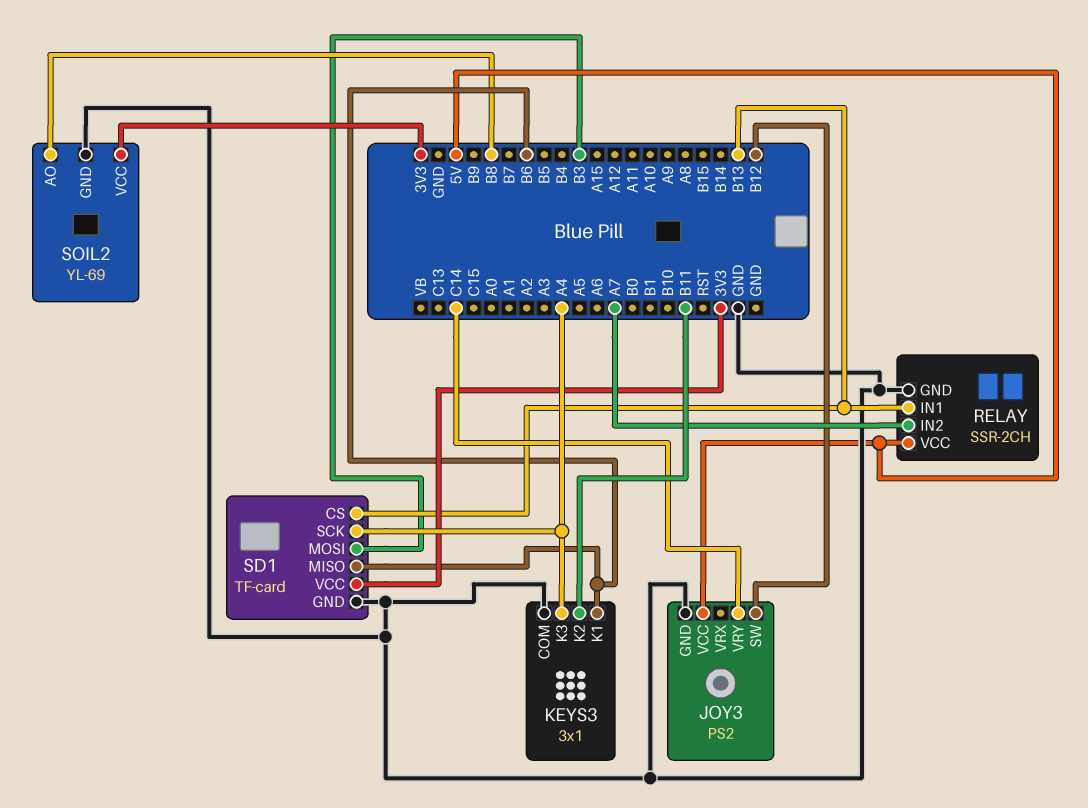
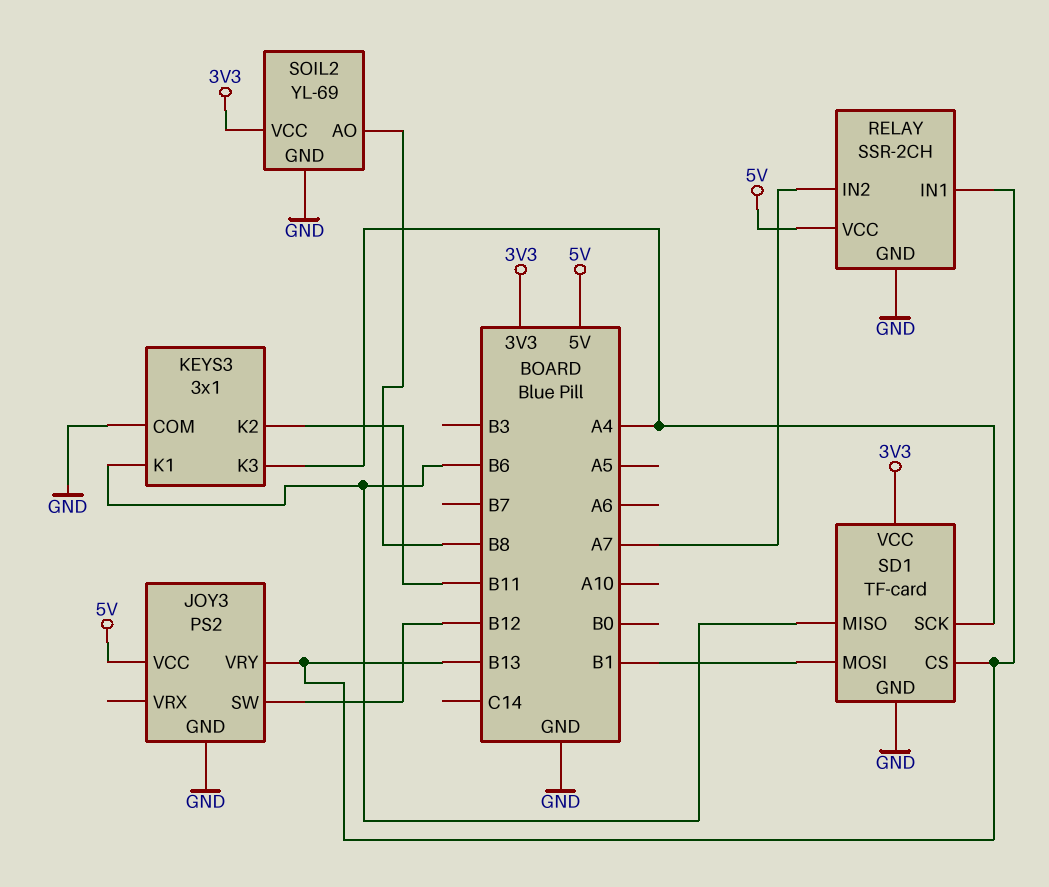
JOY3 pin VRY: C14 -> B13
SD1 pin MOSI: B3 -> B1

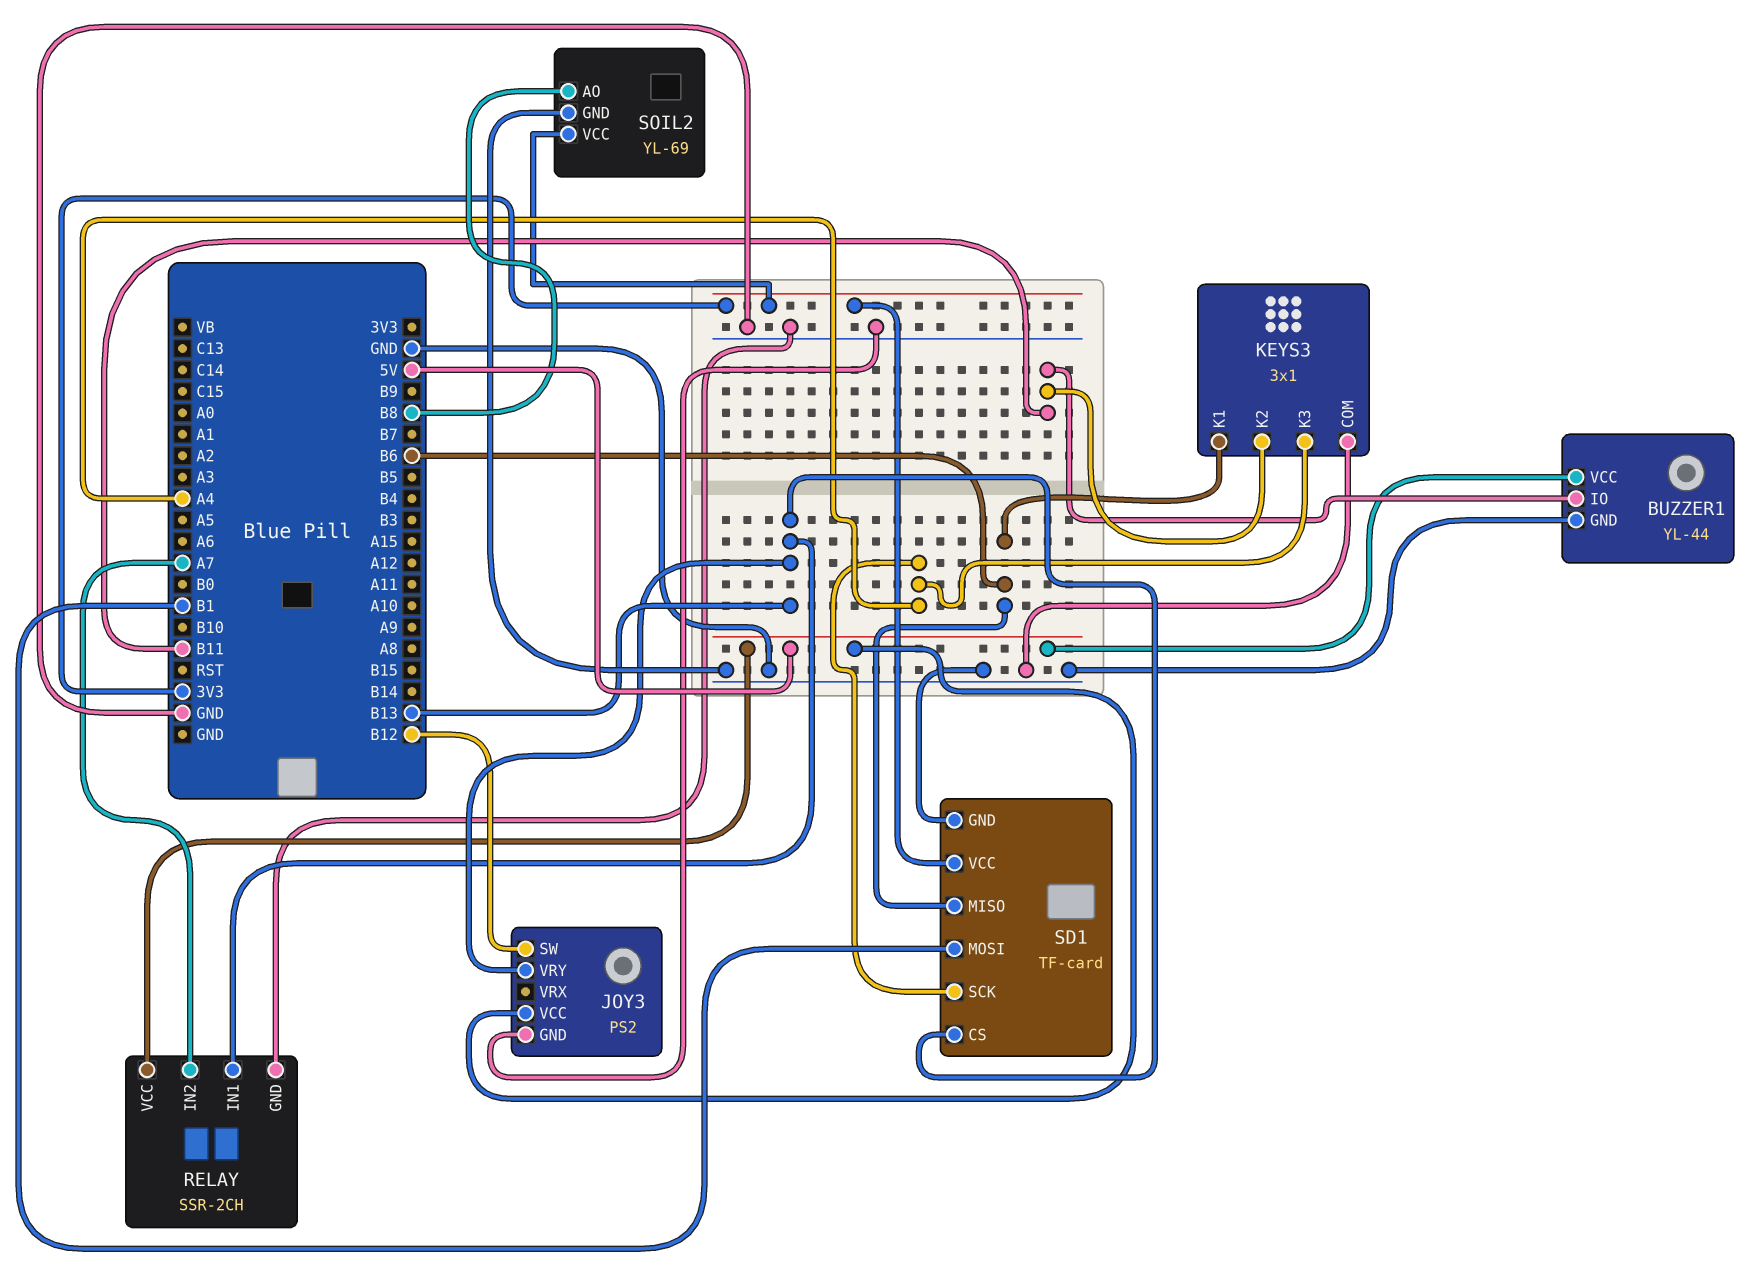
BUZZER1: none -> YL-44
BUZZER1 pin GND: none -> GND
BUZZER1 pin IO: none -> B11
BUZZER1 pin VCC: none -> 5V

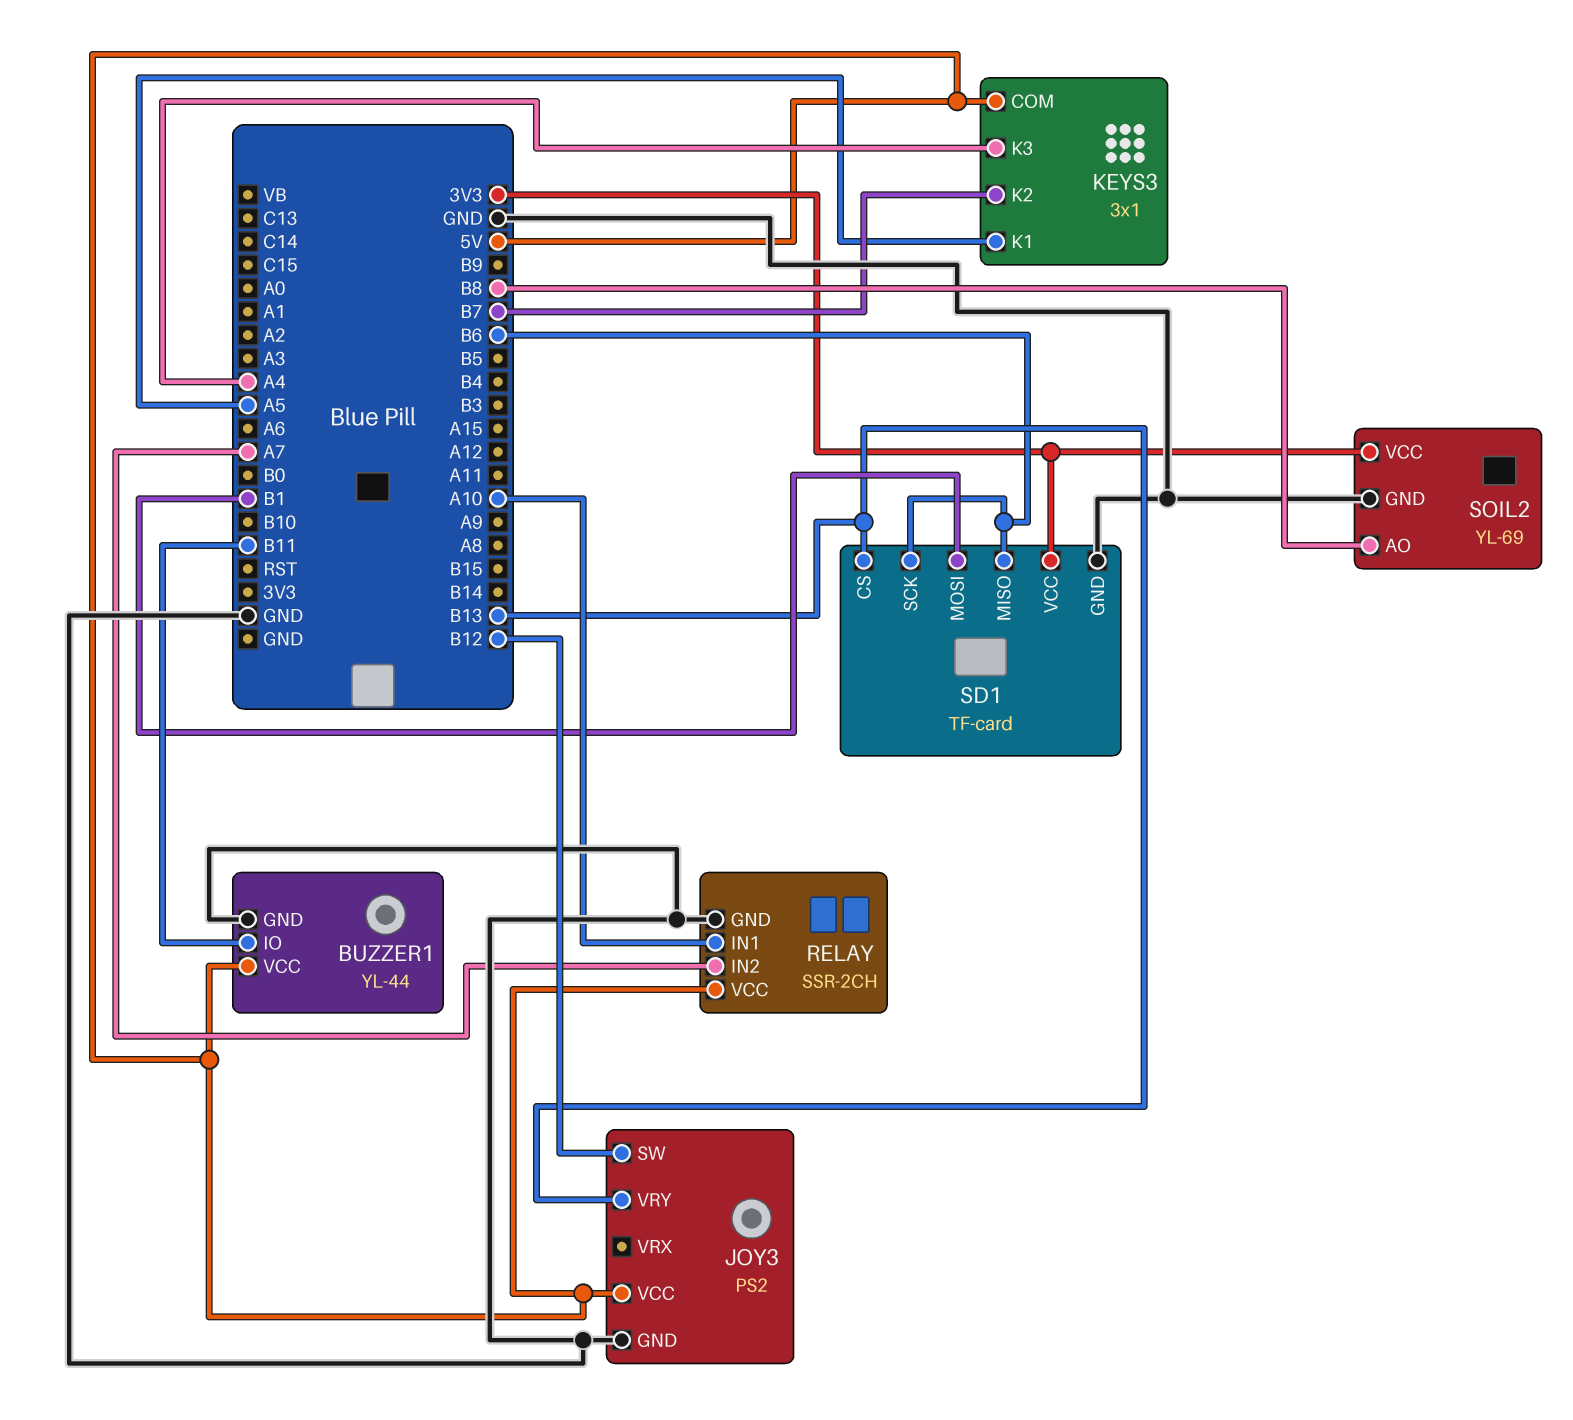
KEYS3 pin COM: GND -> 5V
KEYS3 pin K1: B6 -> A5
KEYS3 pin K2: B11 -> B7
RELAY pin IN1: B13 -> A10
SD1 pin SCK: A4 -> B6

